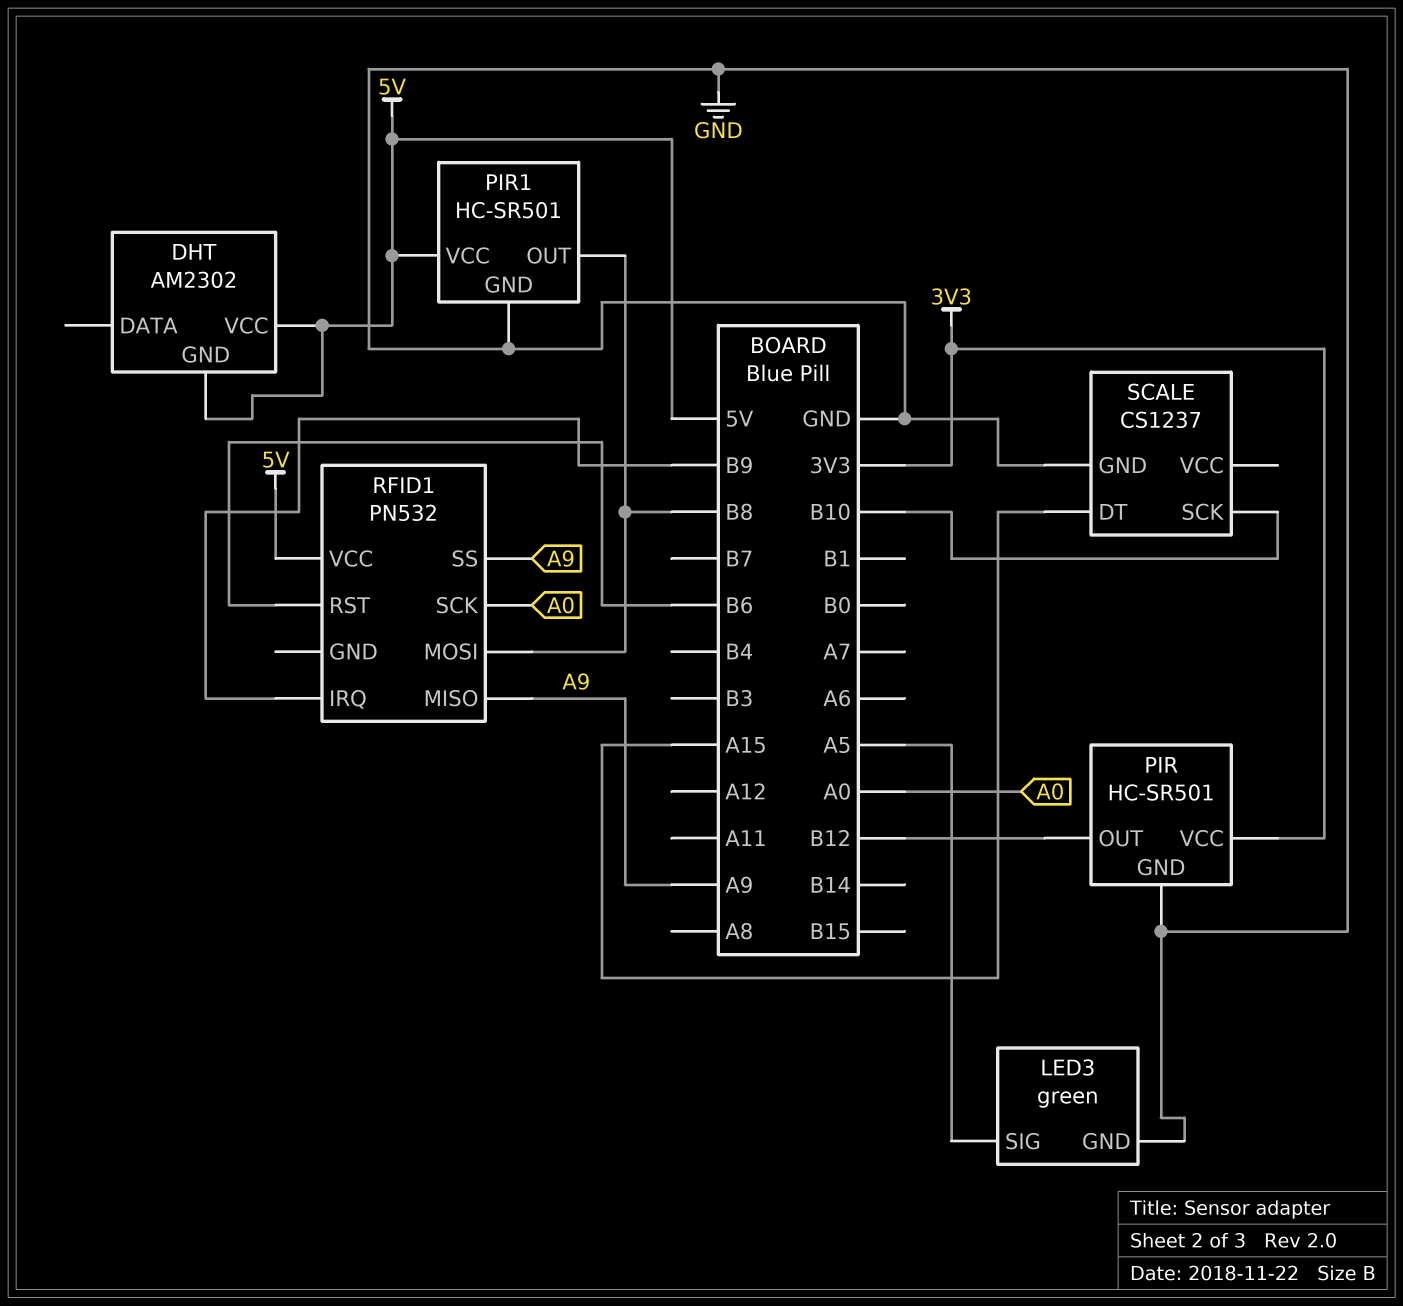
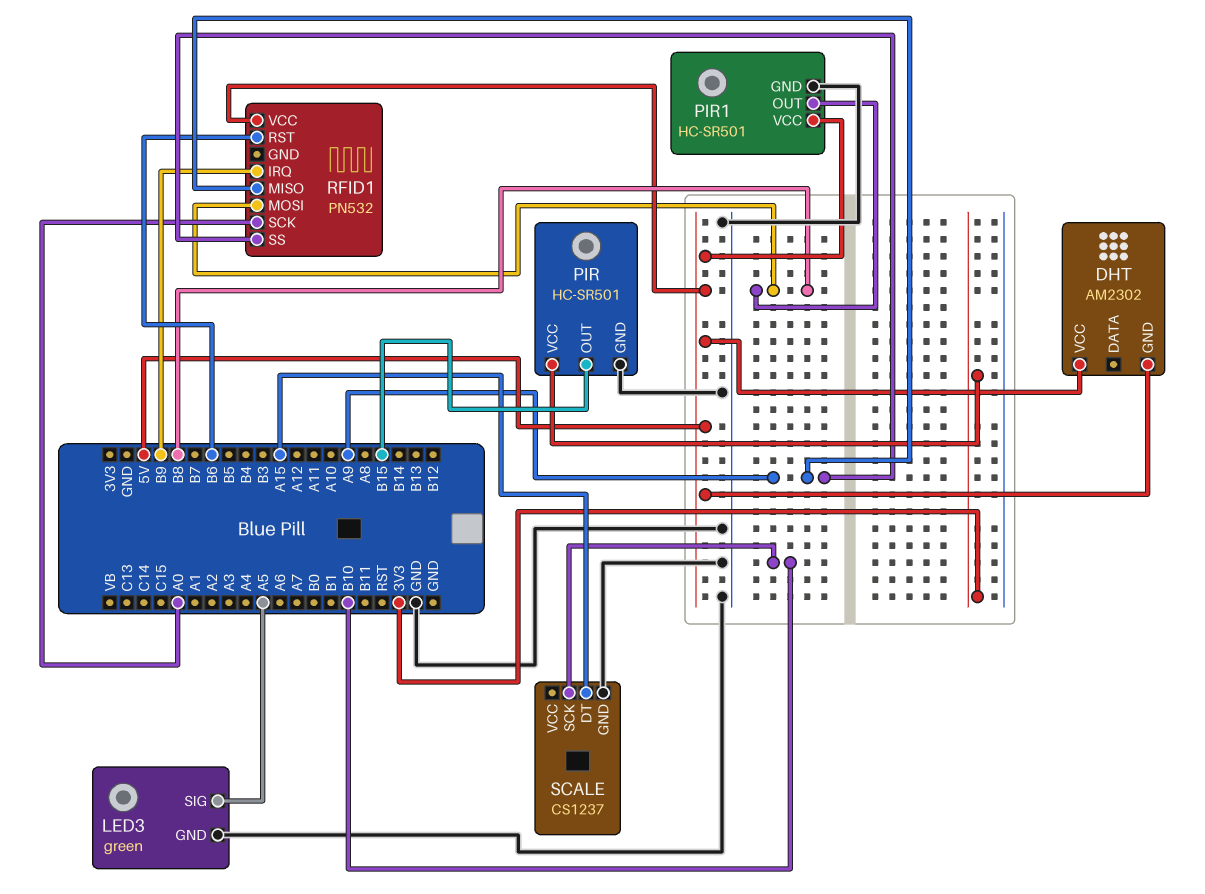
PIR pin OUT: B12 -> B15

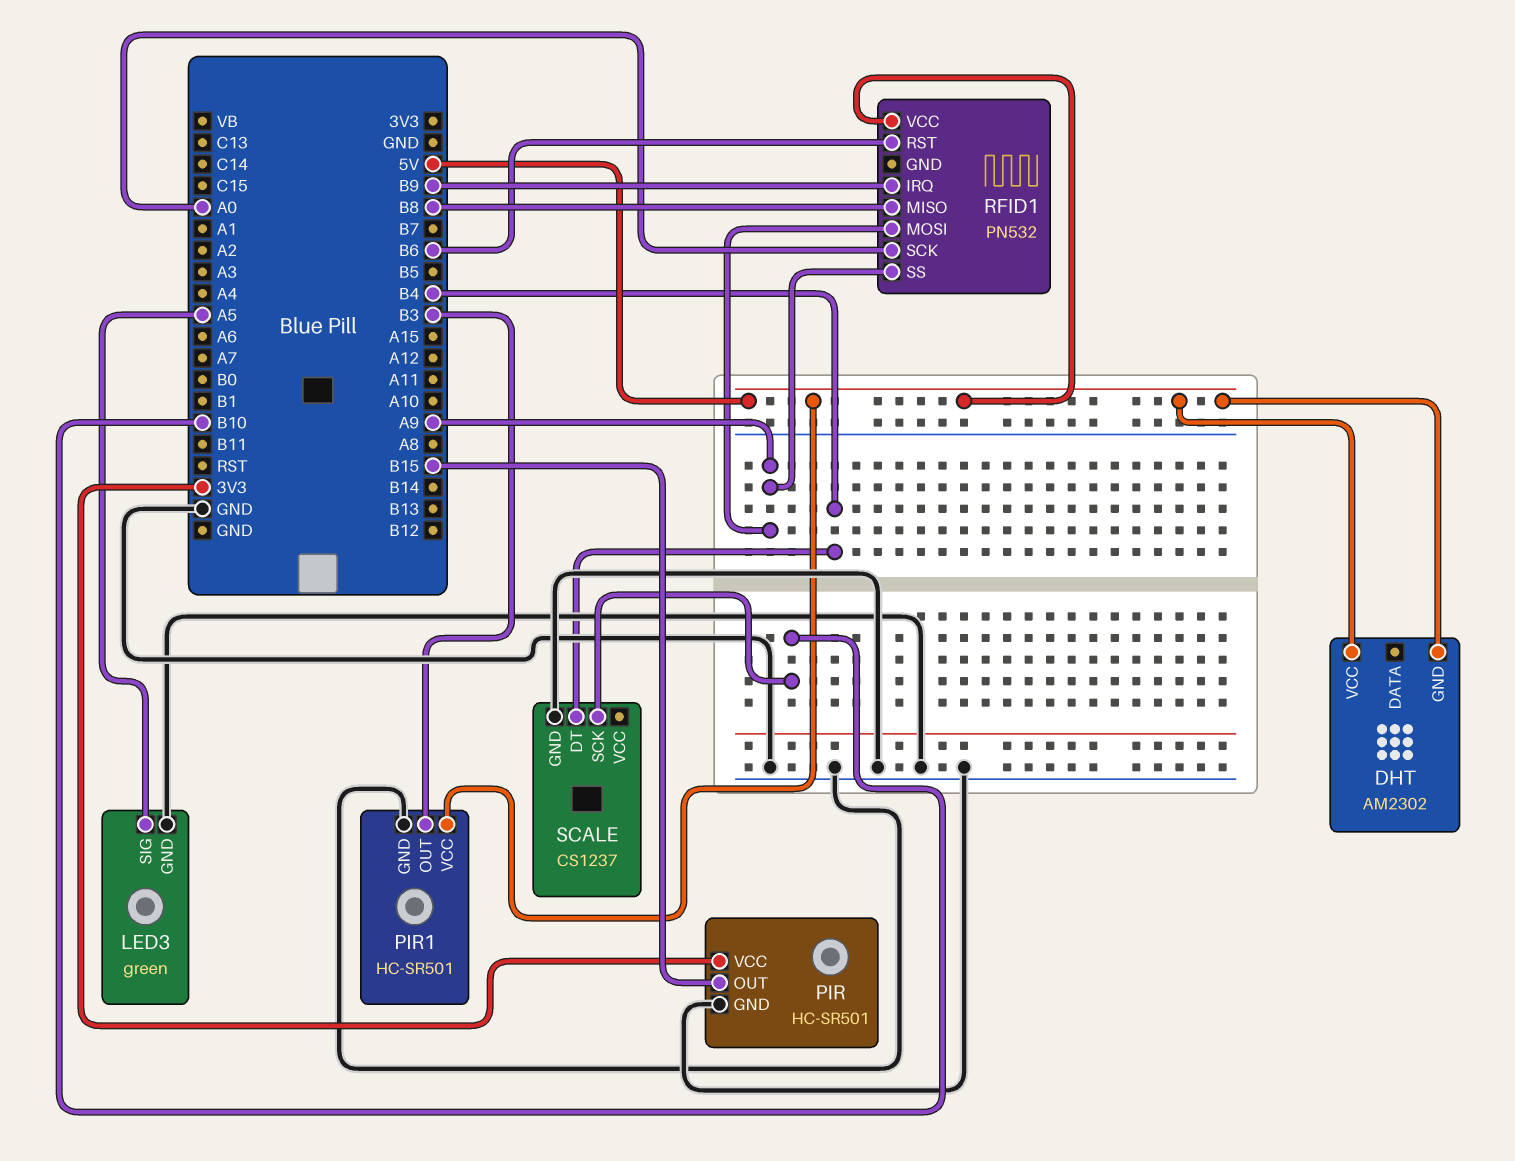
PIR1 pin OUT: B8 -> B3
RFID1 pin MISO: A9 -> B8
RFID1 pin MOSI: B8 -> A9
SCALE pin DT: A15 -> B4

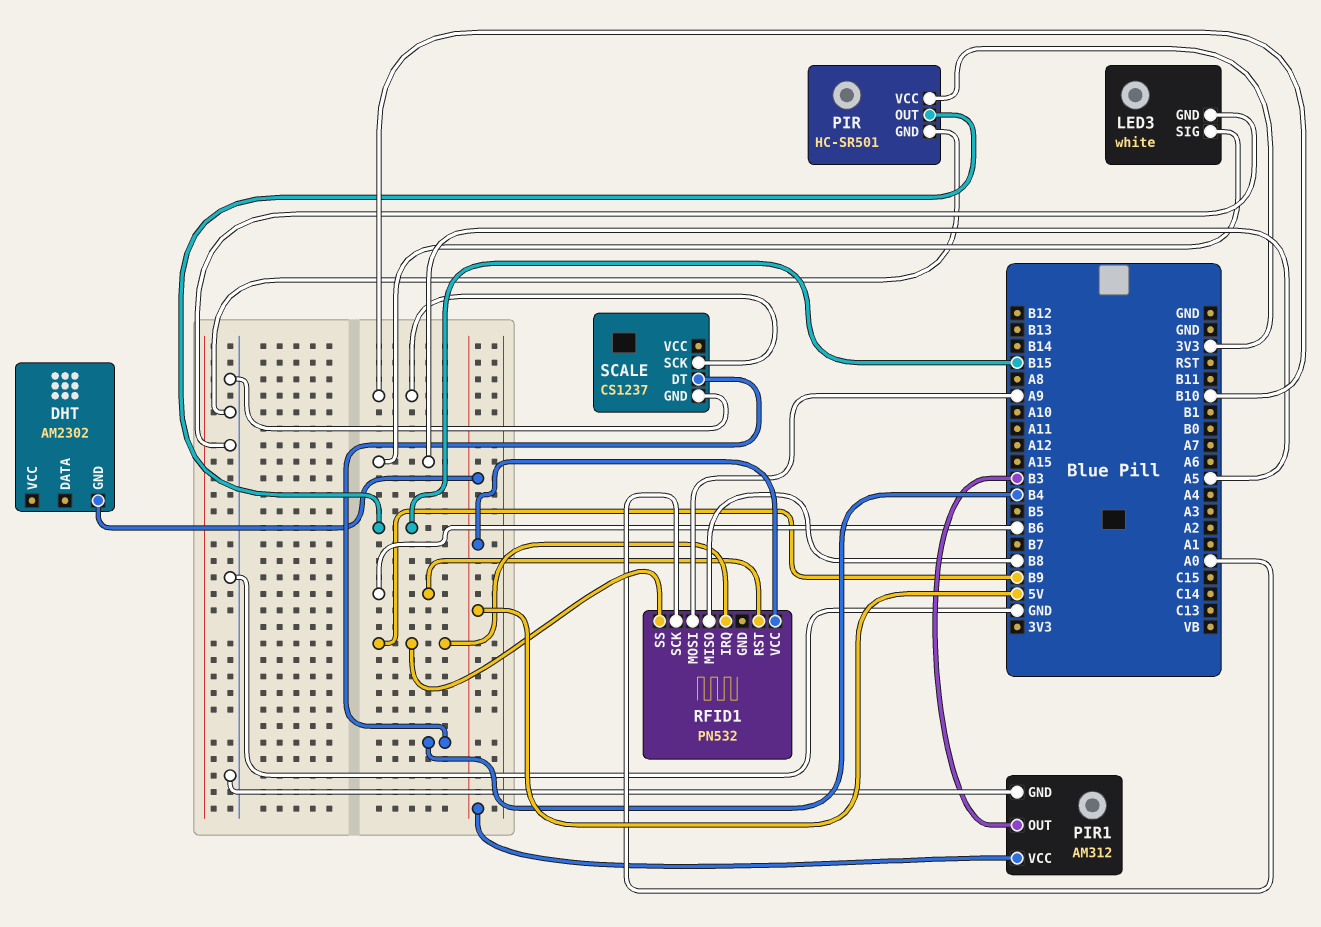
DHT pin VCC: 5V -> none
LED3: green -> white
PIR1: HC-SR501 -> AM312
RFID1 pin SS: A9 -> B9

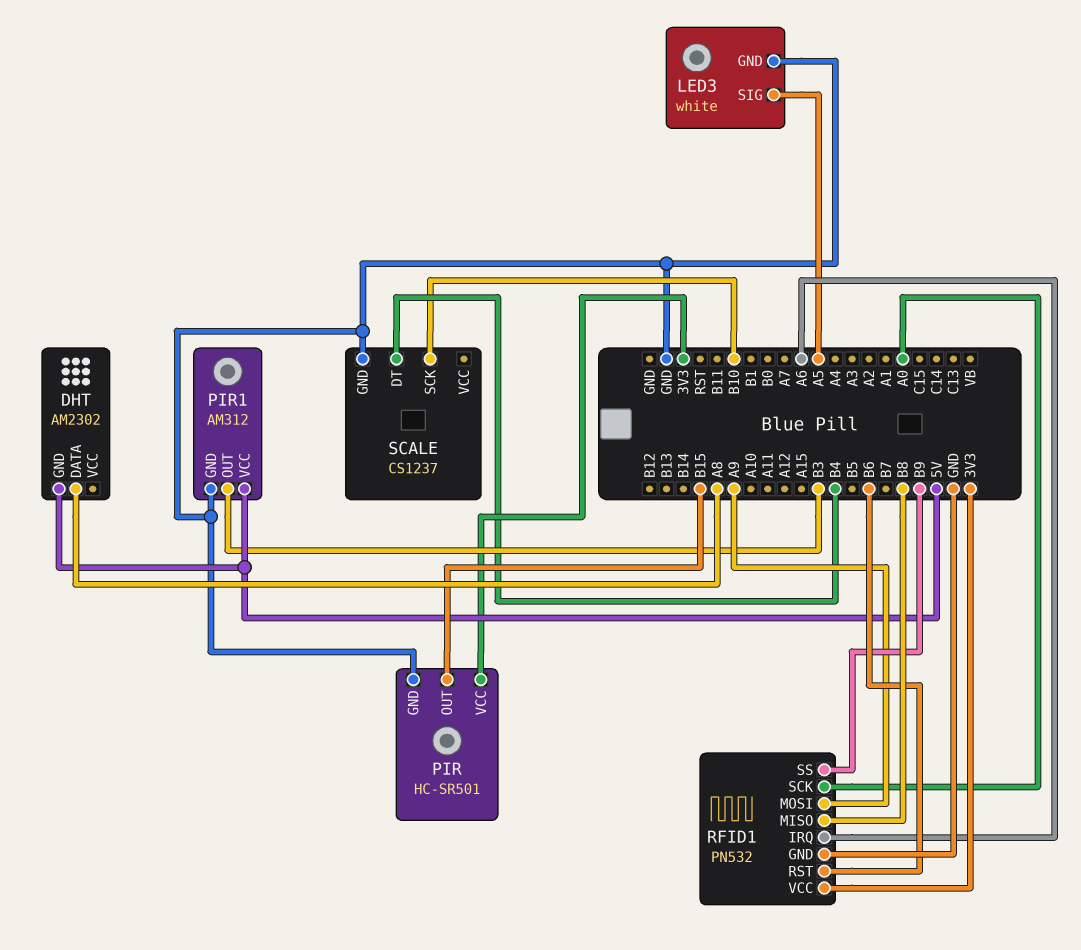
DHT pin DATA: none -> A8
RFID1 pin GND: none -> GND
RFID1 pin IRQ: B9 -> A6
RFID1 pin VCC: 5V -> 3V3

